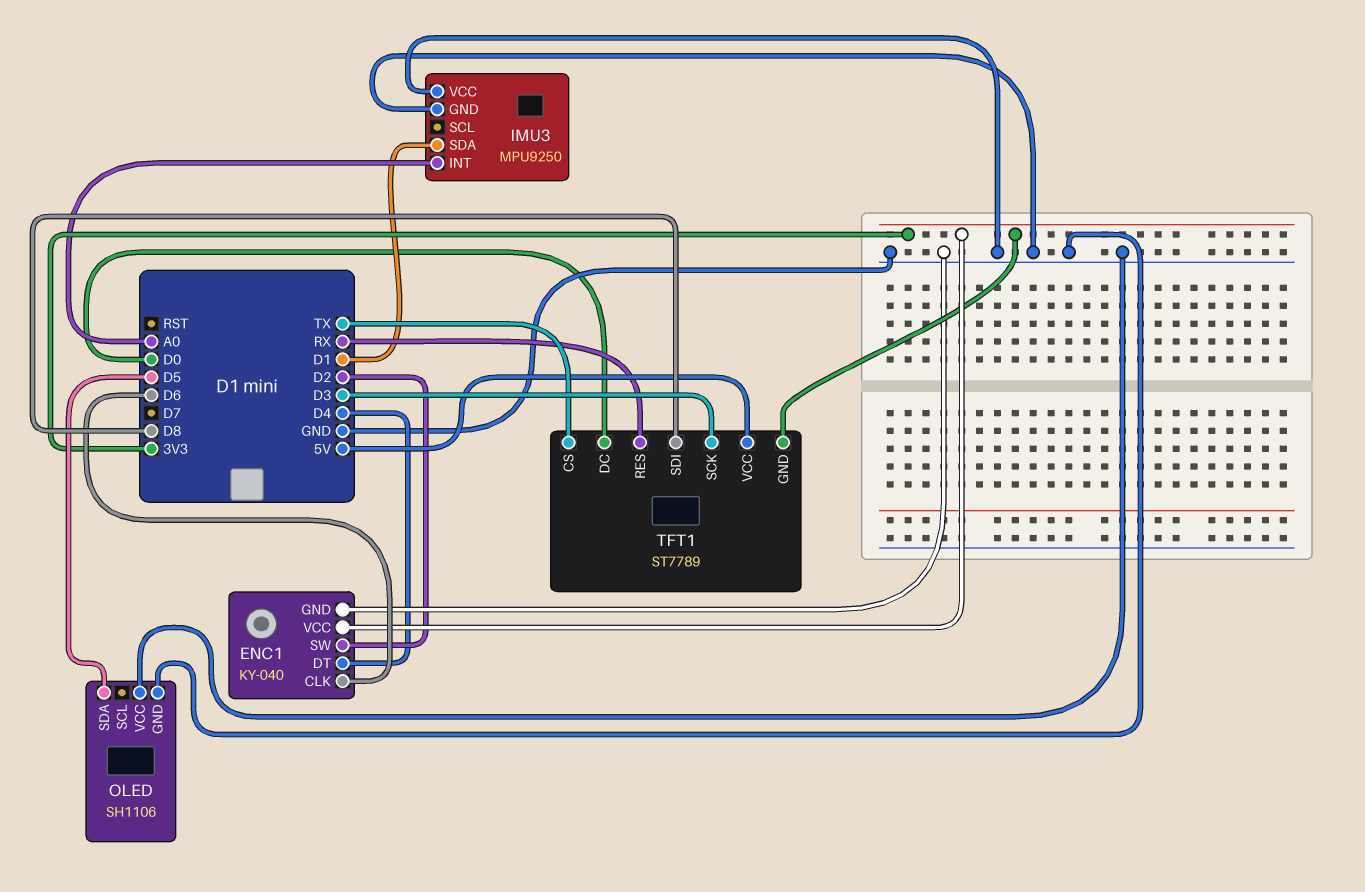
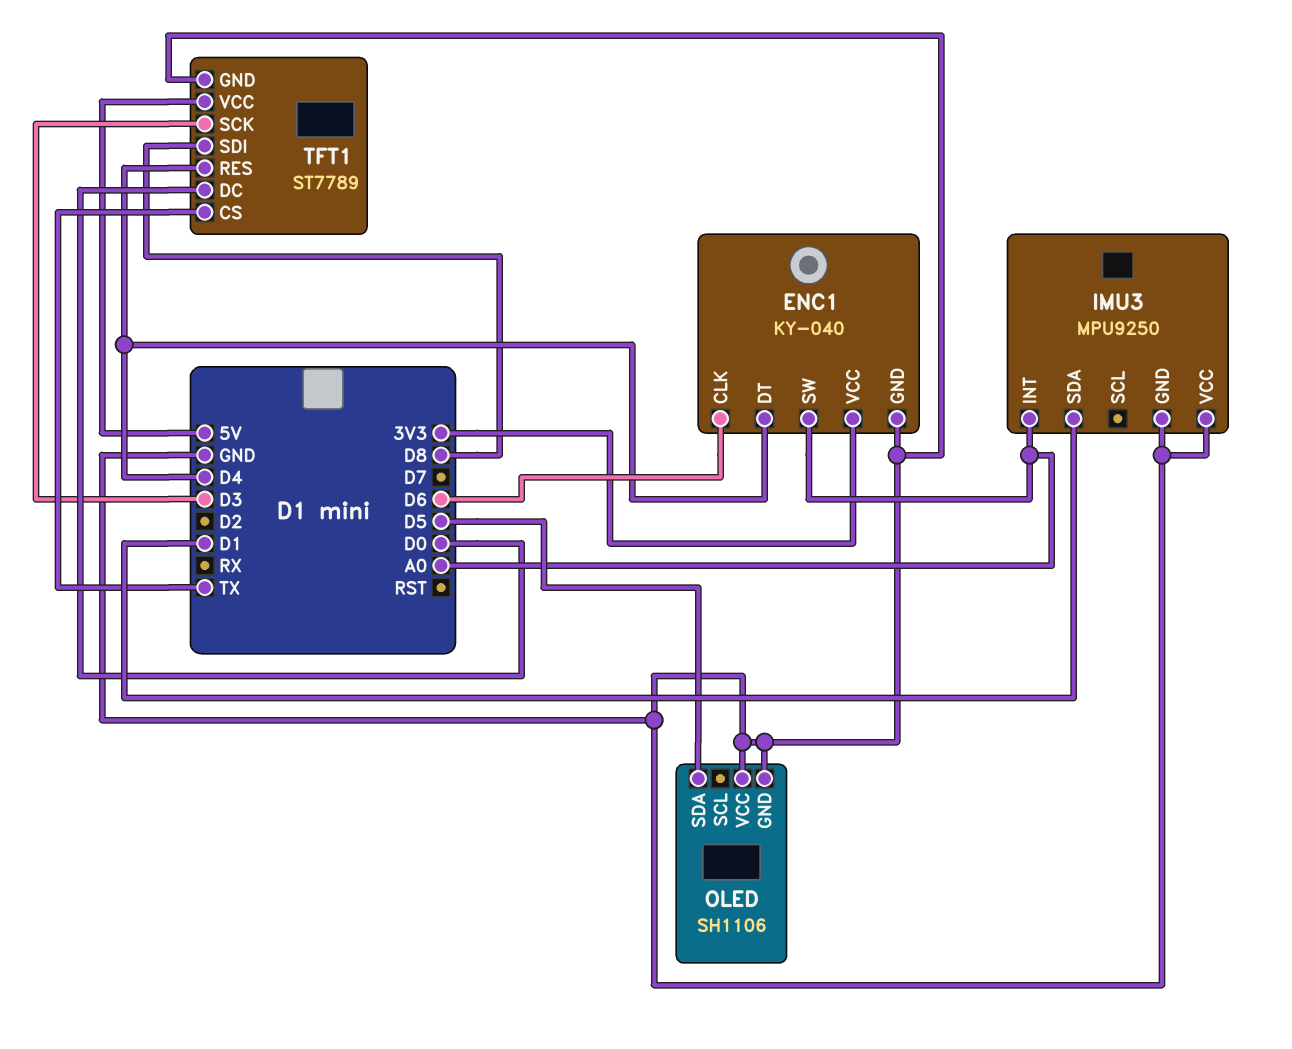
ENC1 pin SW: D2 -> A0
TFT1 pin GND: 3V3 -> GND
TFT1 pin RES: RX -> D4

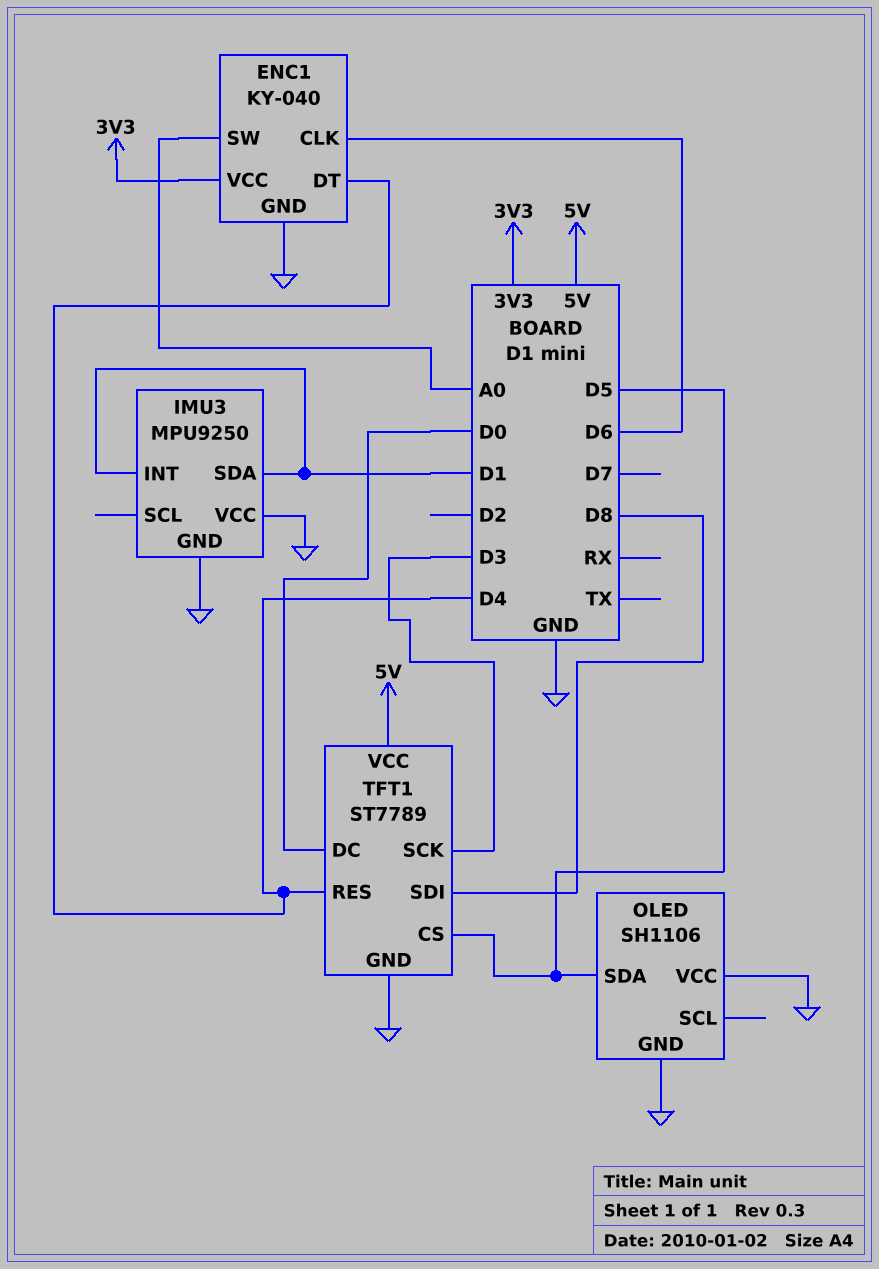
IMU3 pin INT: A0 -> D1
TFT1 pin CS: TX -> D5

